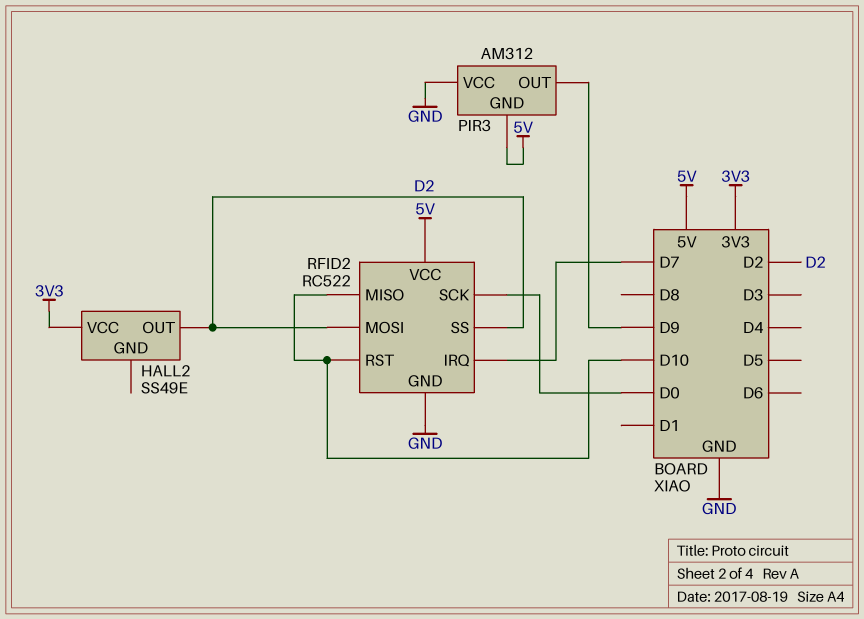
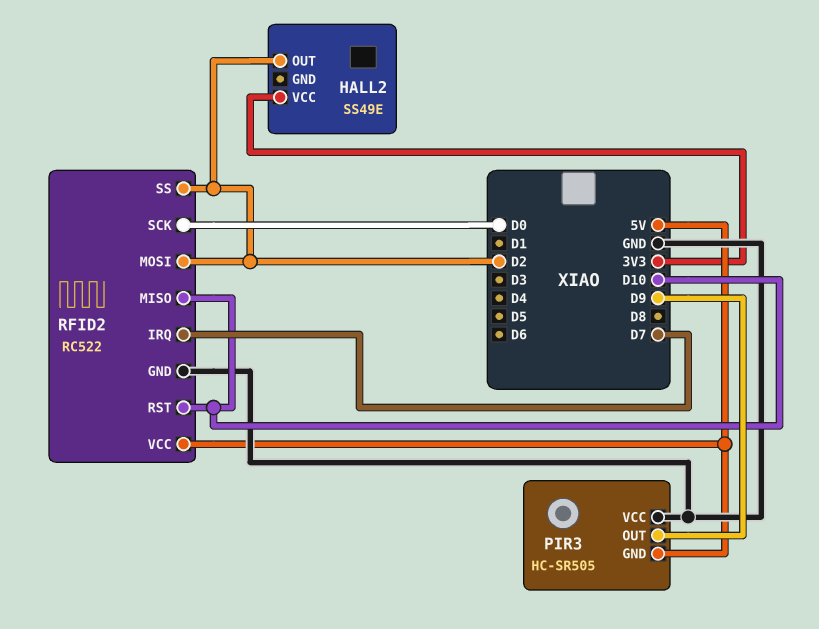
PIR3: AM312 -> HC-SR505

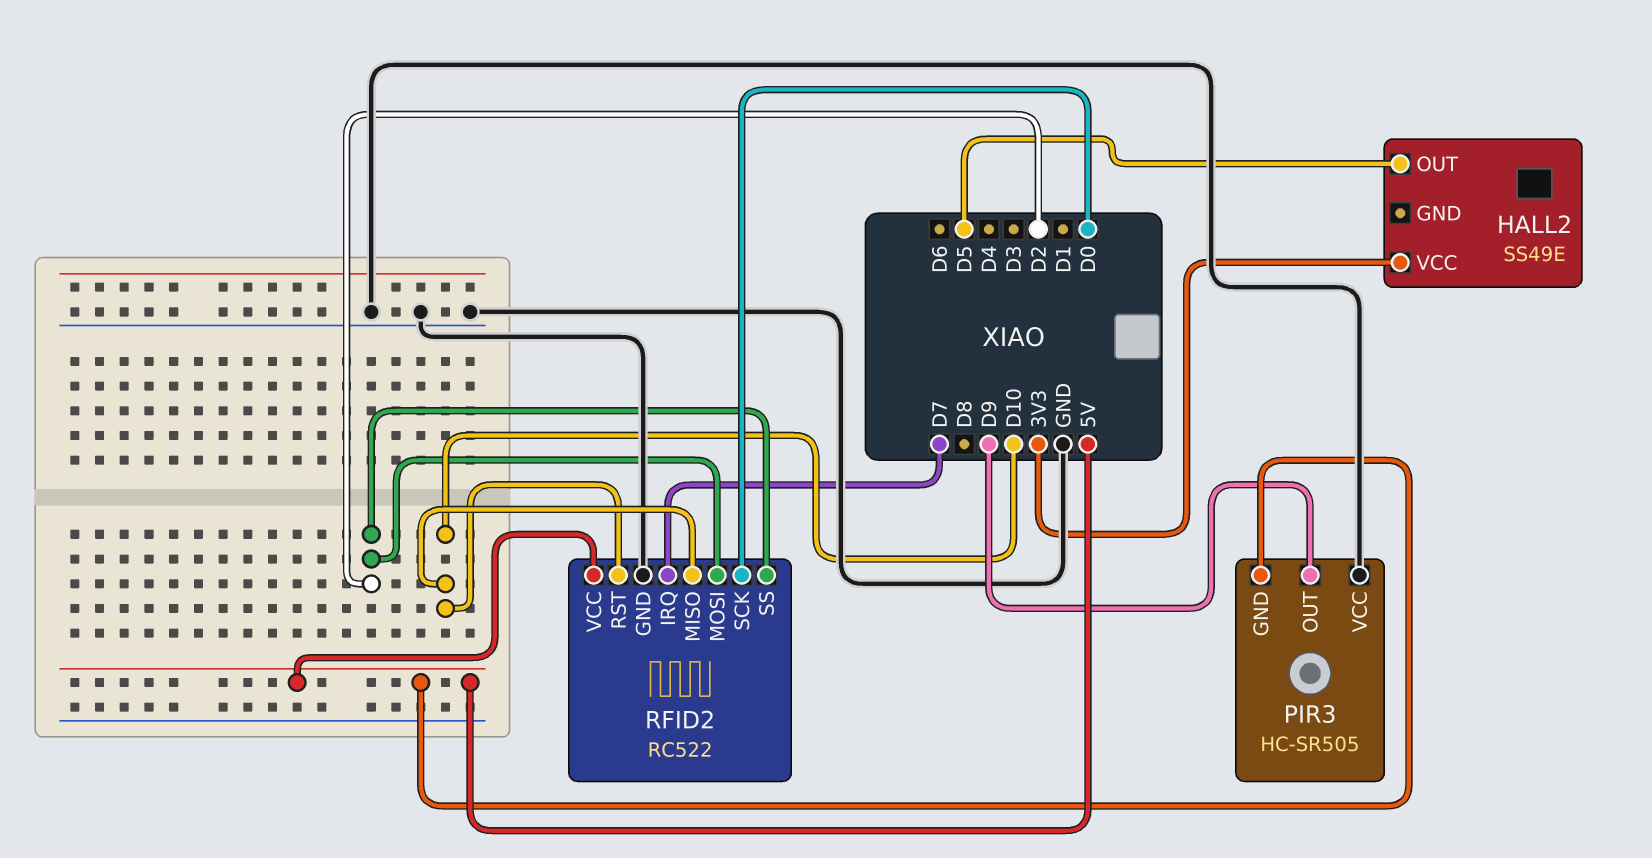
HALL2 pin OUT: D2 -> D5

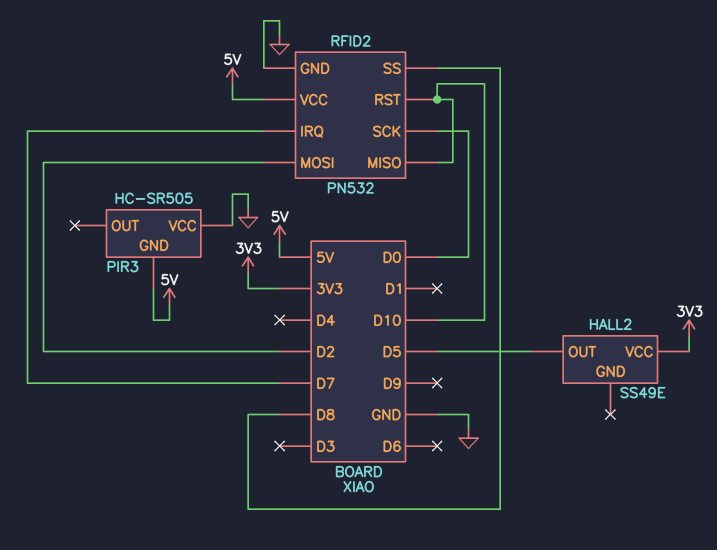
PIR3 pin OUT: D9 -> none
RFID2: RC522 -> PN532
RFID2 pin SS: D2 -> D8

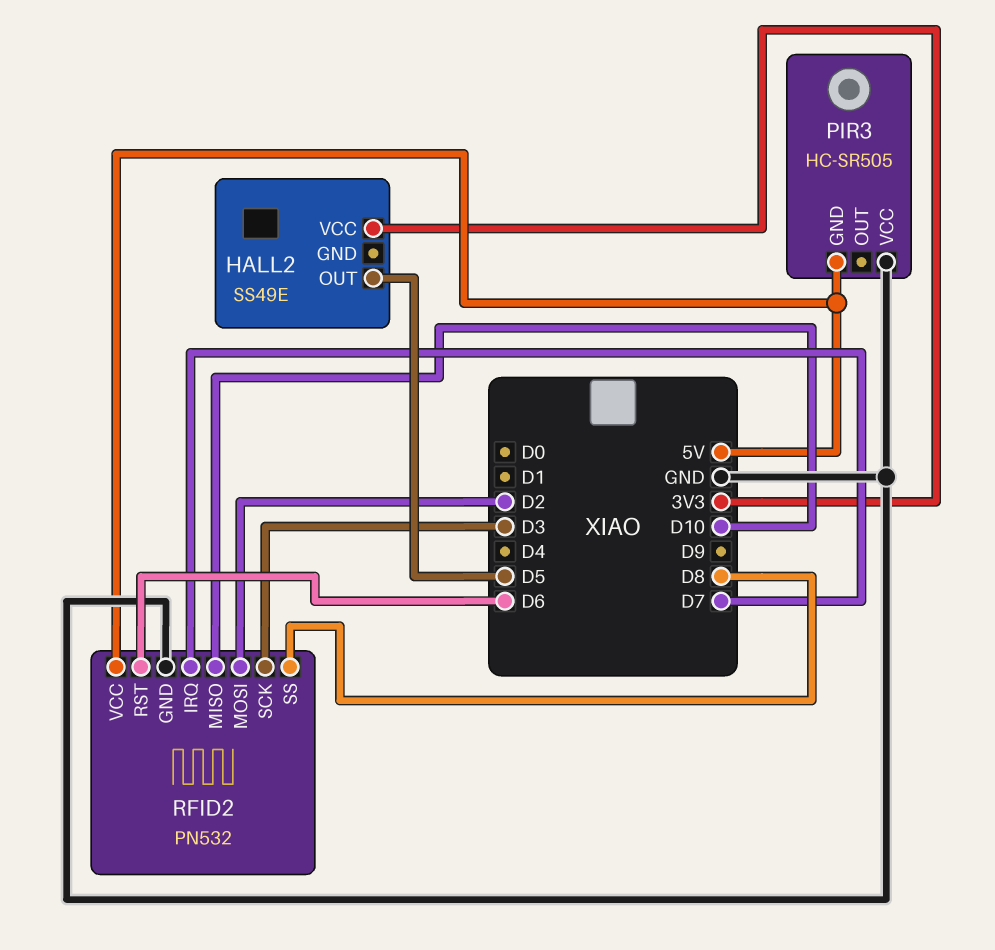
RFID2 pin RST: D10 -> D6
RFID2 pin SCK: D0 -> D3

